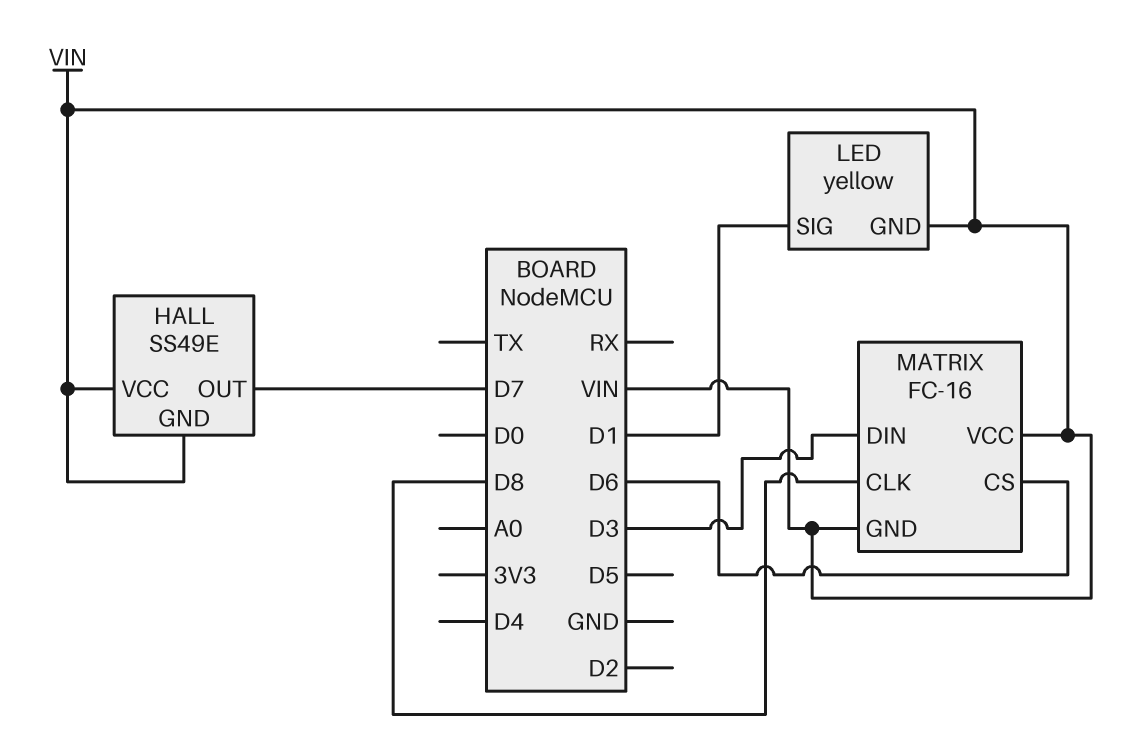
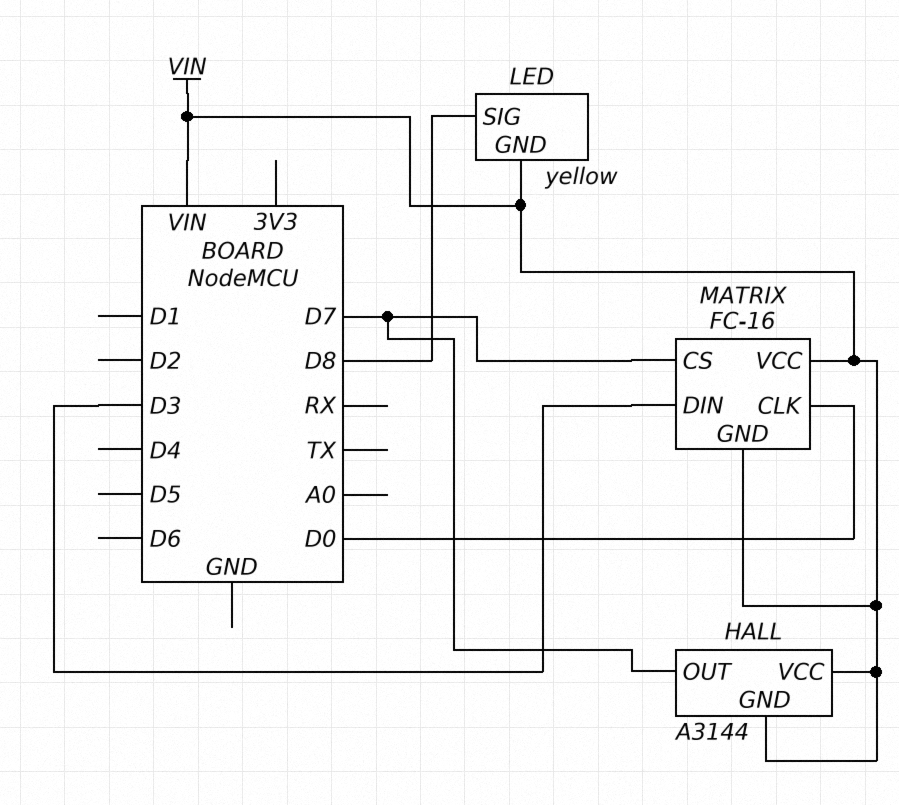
HALL: SS49E -> A3144
LED pin SIG: D1 -> D8
MATRIX pin CLK: D8 -> D0
MATRIX pin CS: D6 -> D7

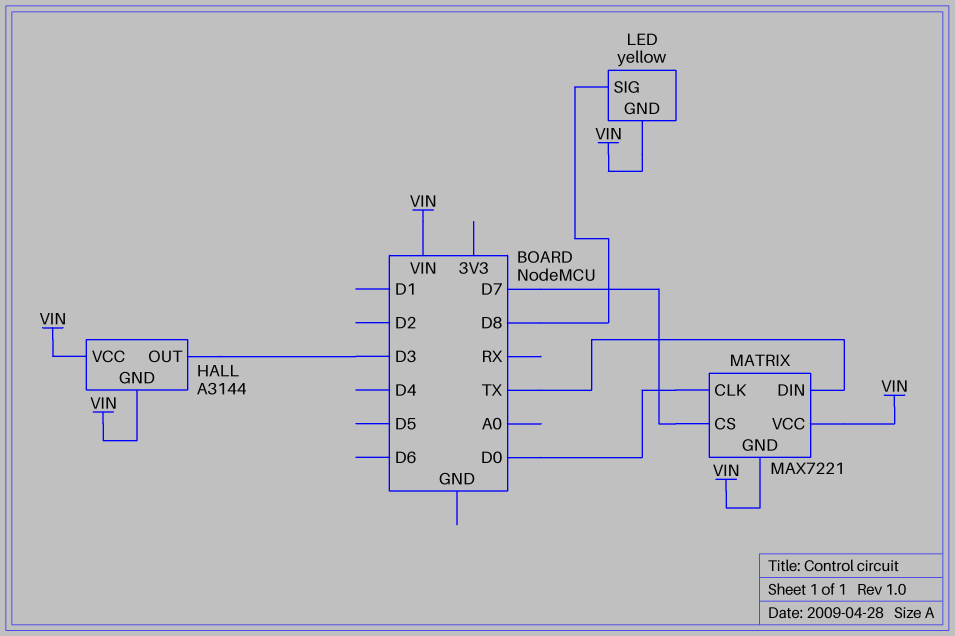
HALL pin OUT: D7 -> D3
MATRIX: FC-16 -> MAX7221
MATRIX pin DIN: D3 -> TX

